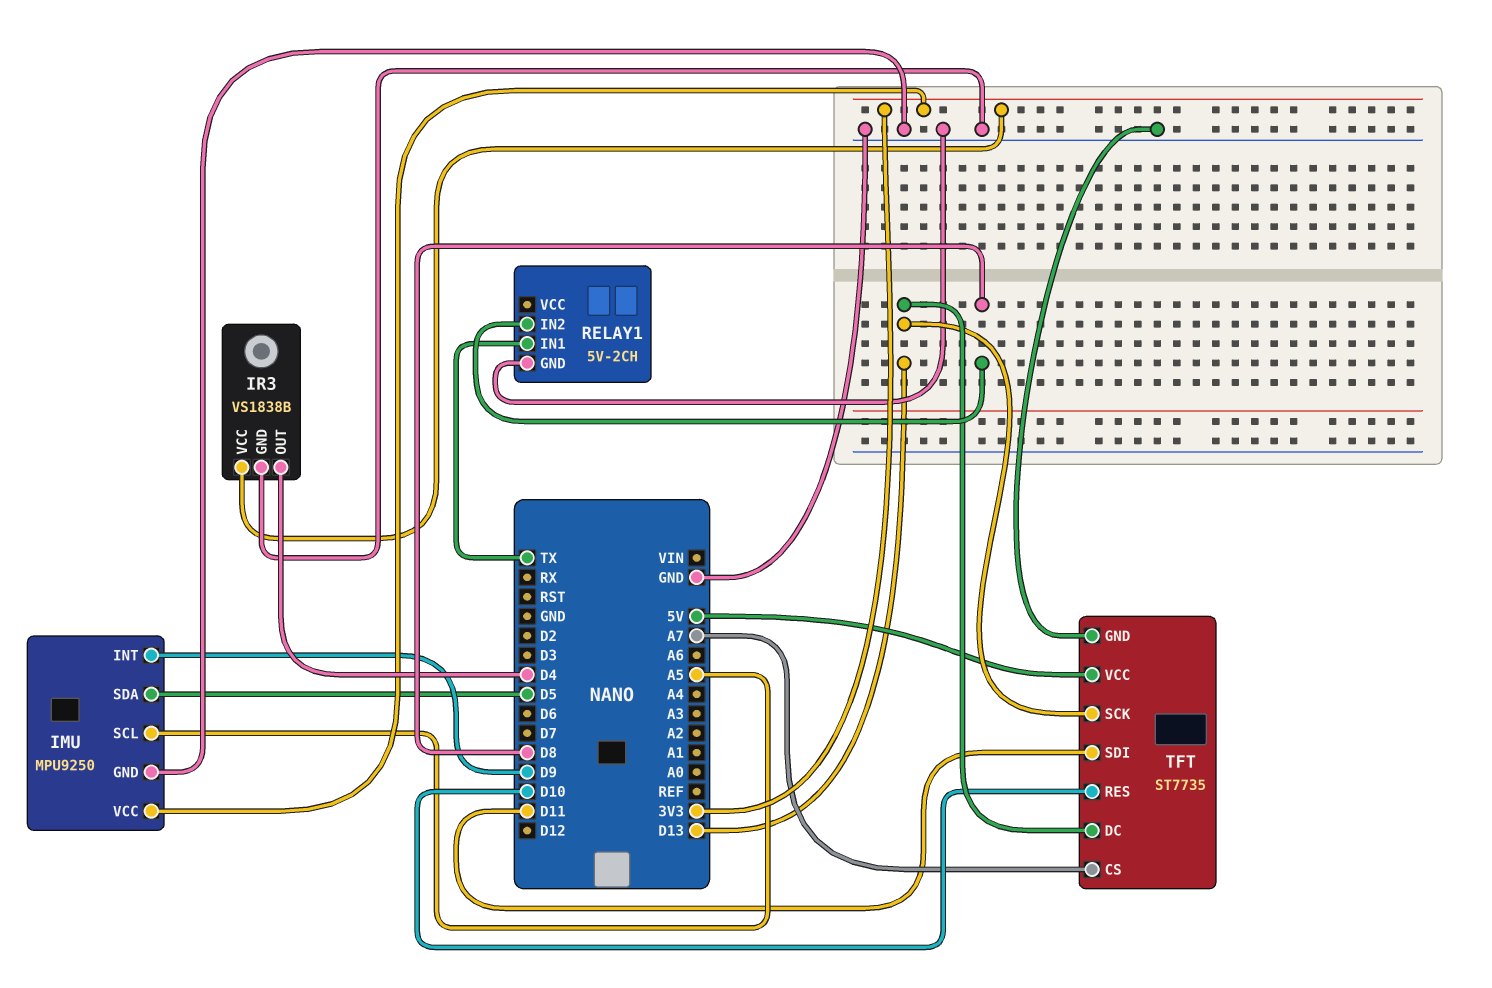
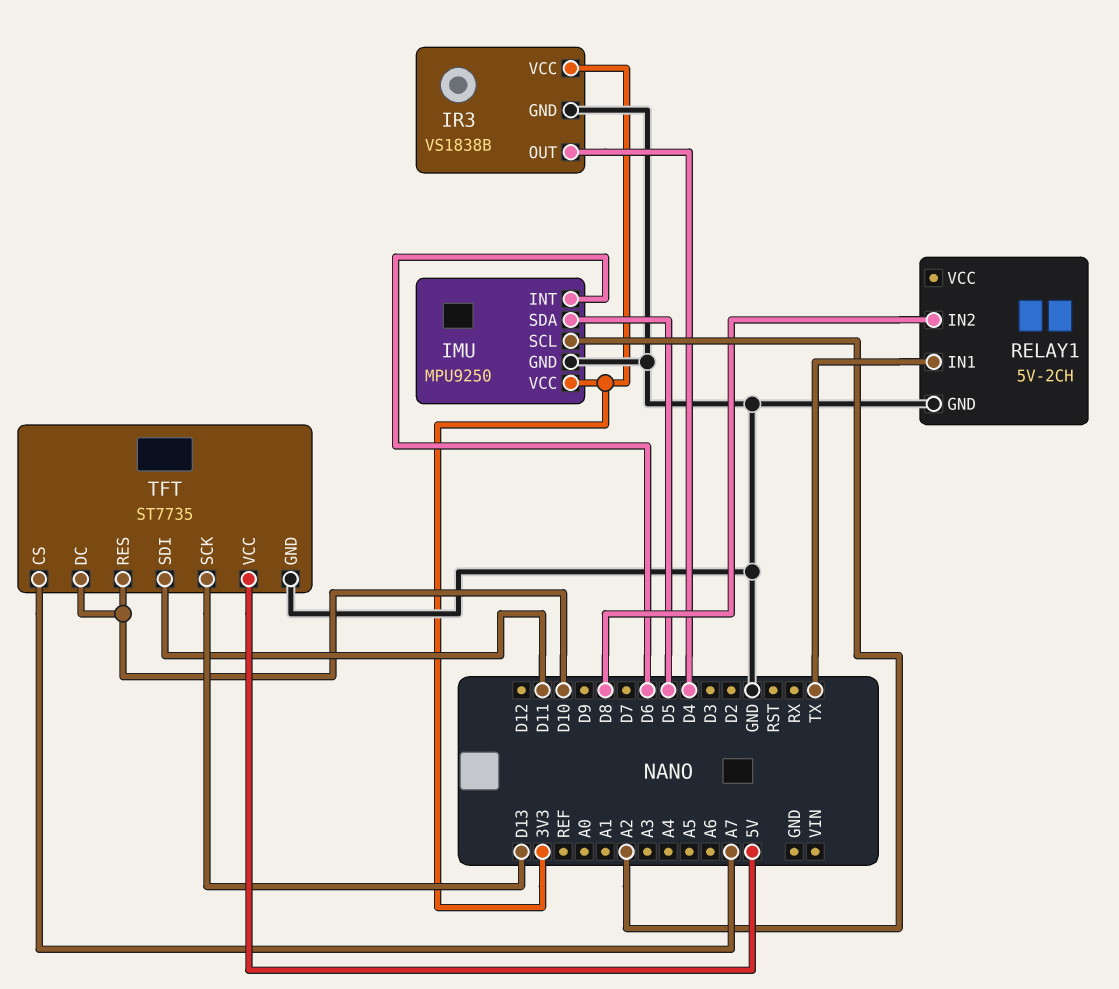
IMU pin INT: D9 -> D6
IMU pin SCL: A5 -> A2
TFT pin DC: D13 -> D10

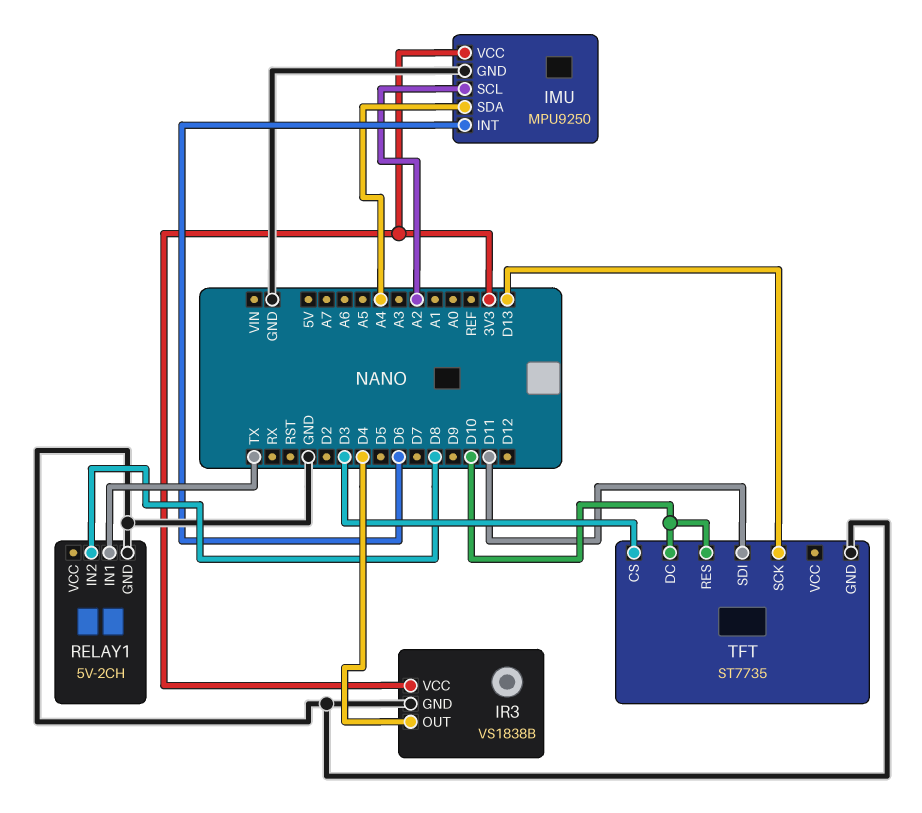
IMU pin SDA: D5 -> A4
TFT pin CS: A7 -> D3
TFT pin VCC: 5V -> none

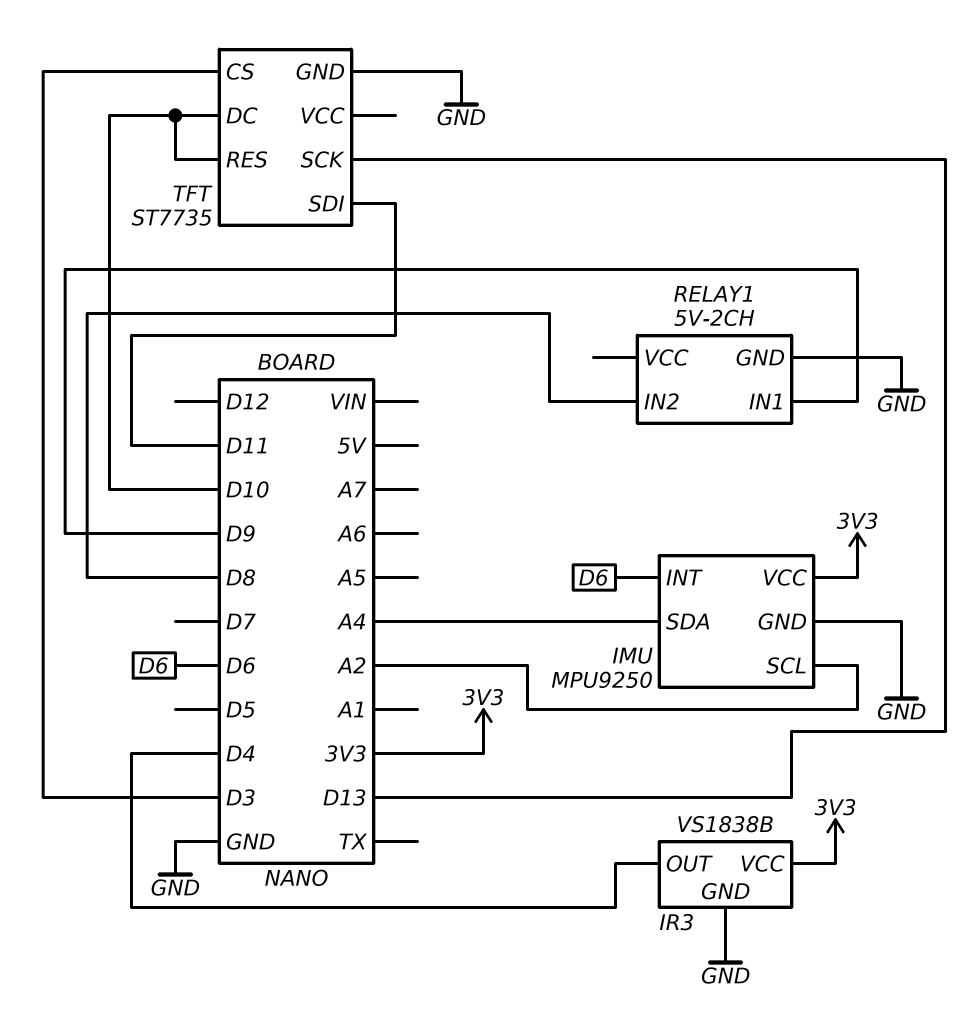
RELAY1 pin IN1: TX -> D9

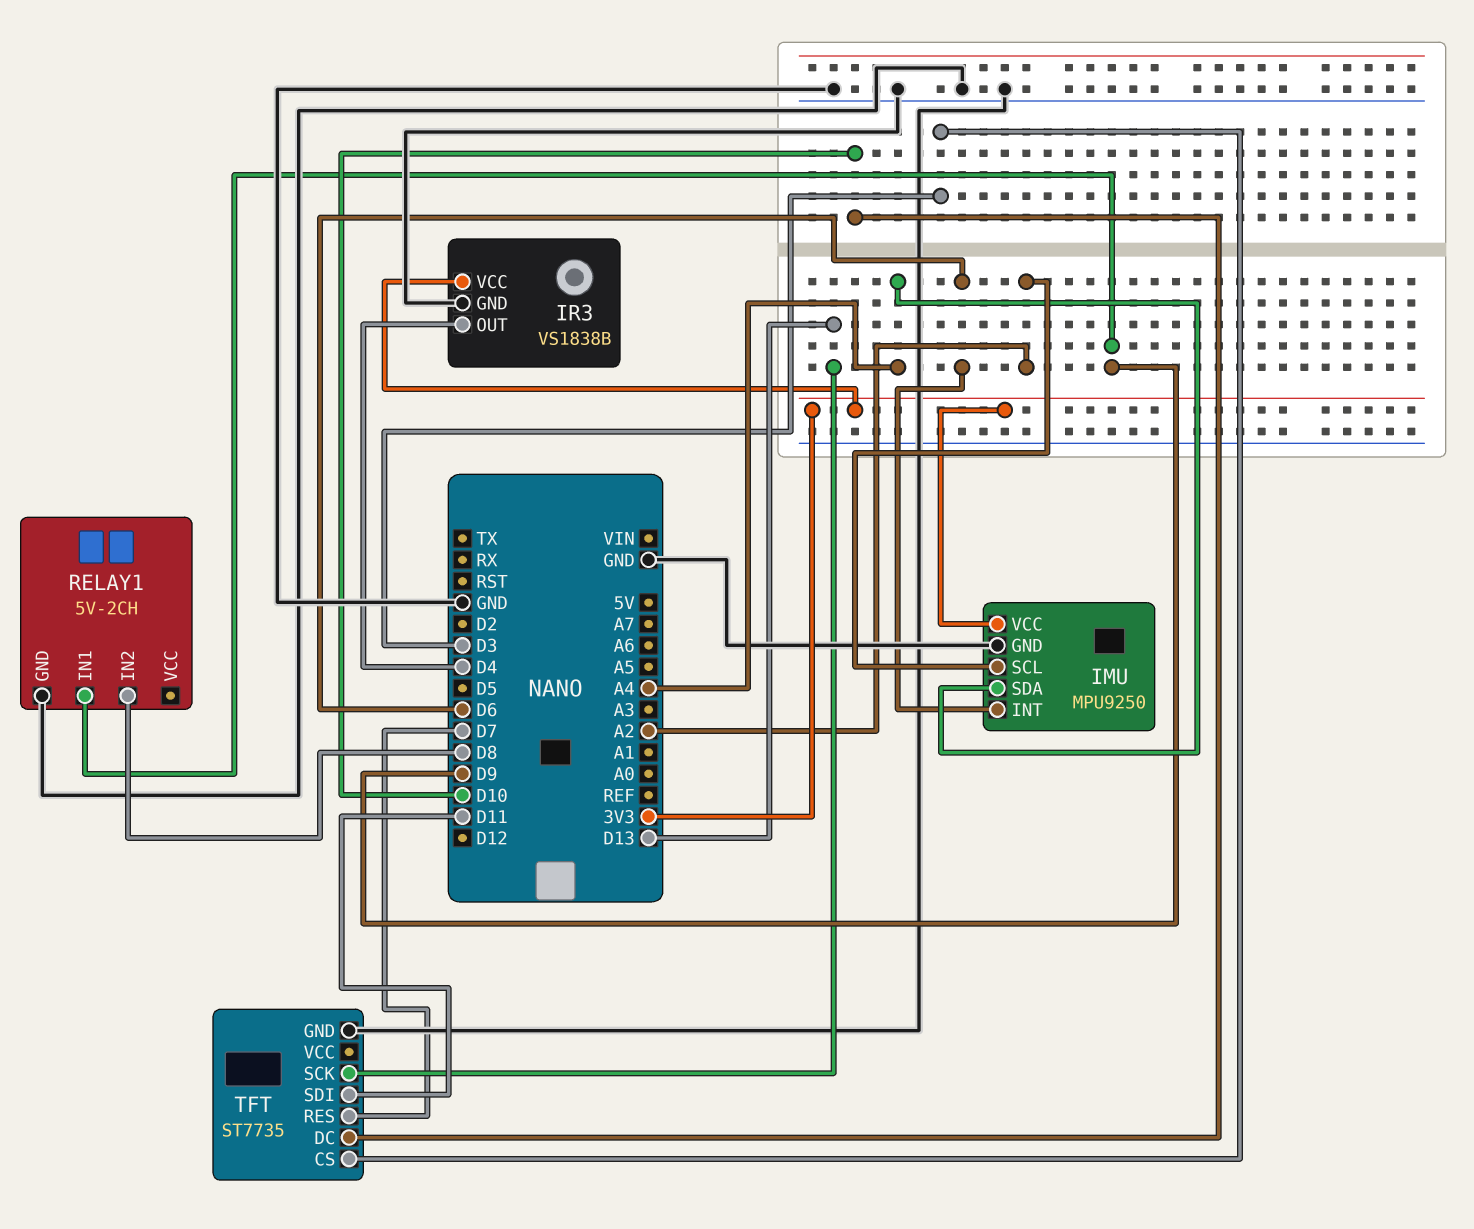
TFT pin RES: D10 -> D7

